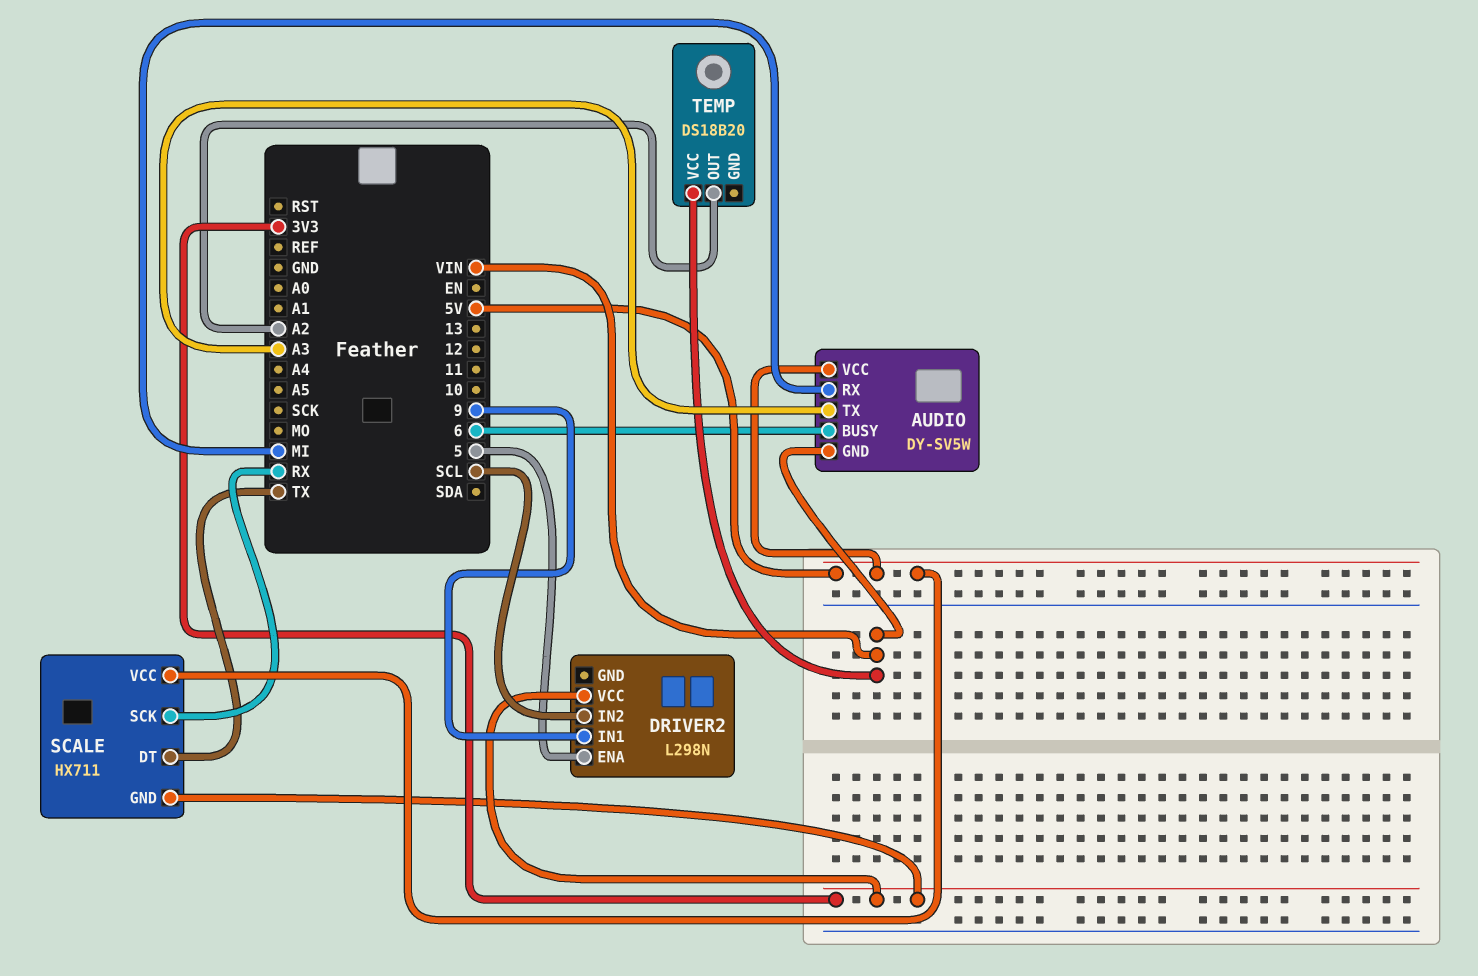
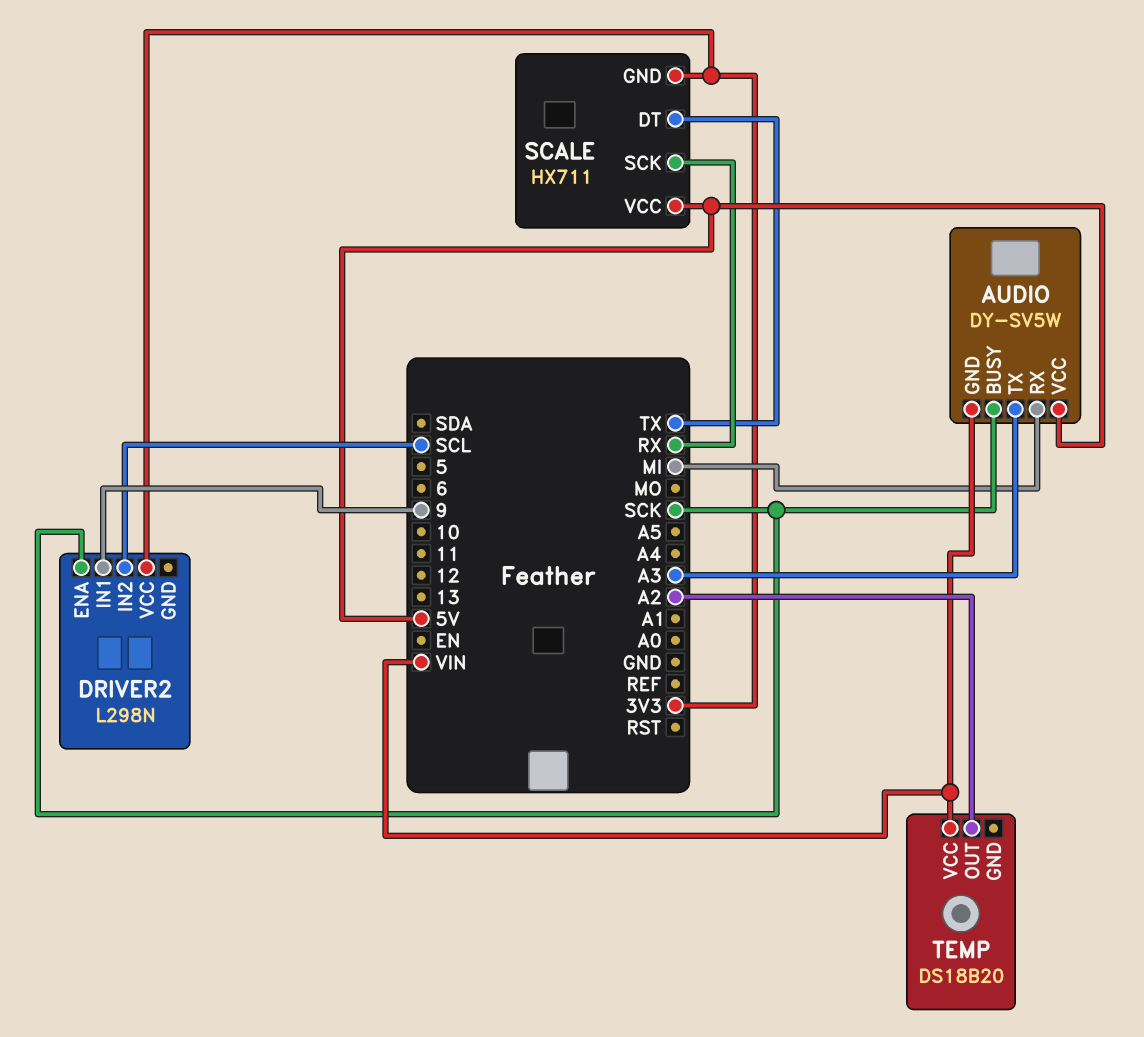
AUDIO pin BUSY: 6 -> SCK
DRIVER2 pin ENA: 5 -> SCK

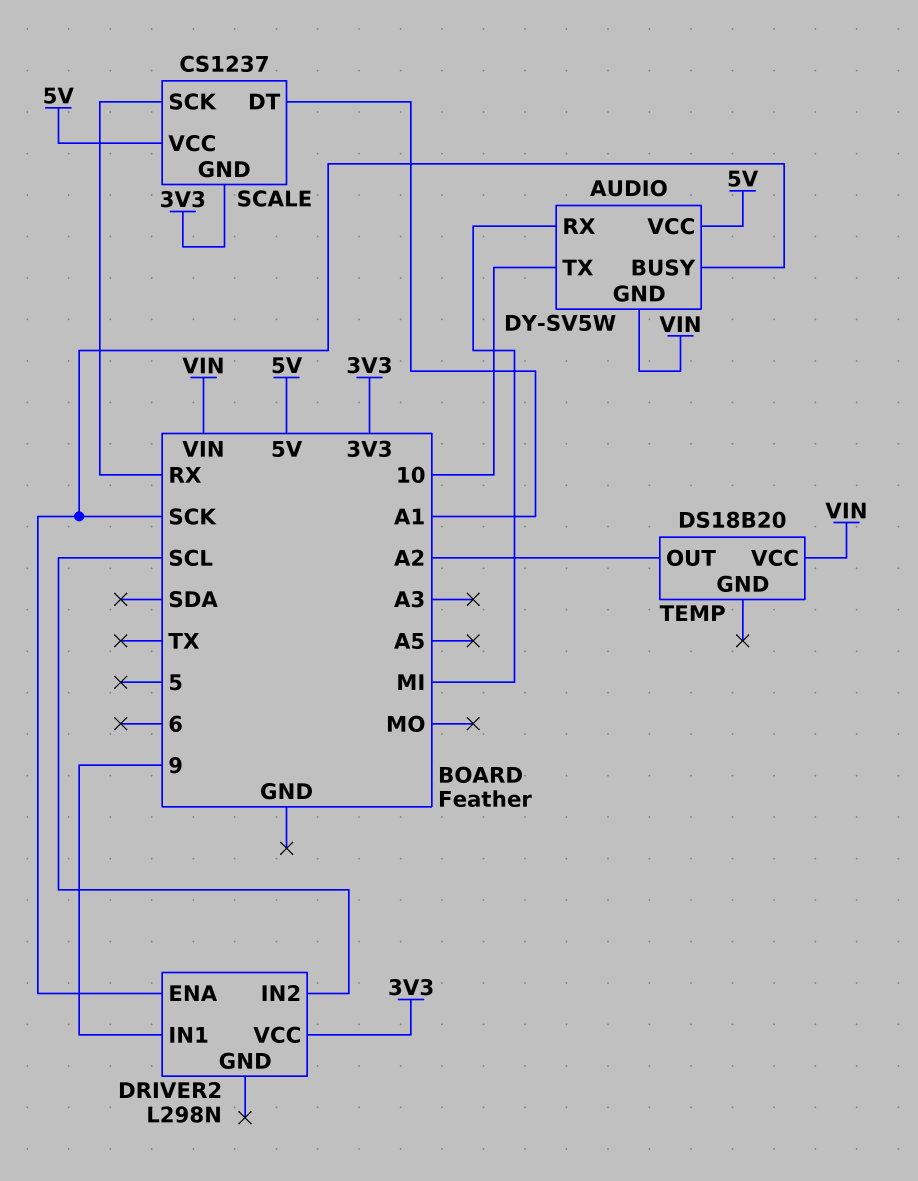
AUDIO pin TX: A3 -> 10
SCALE: HX711 -> CS1237
SCALE pin DT: TX -> A1

